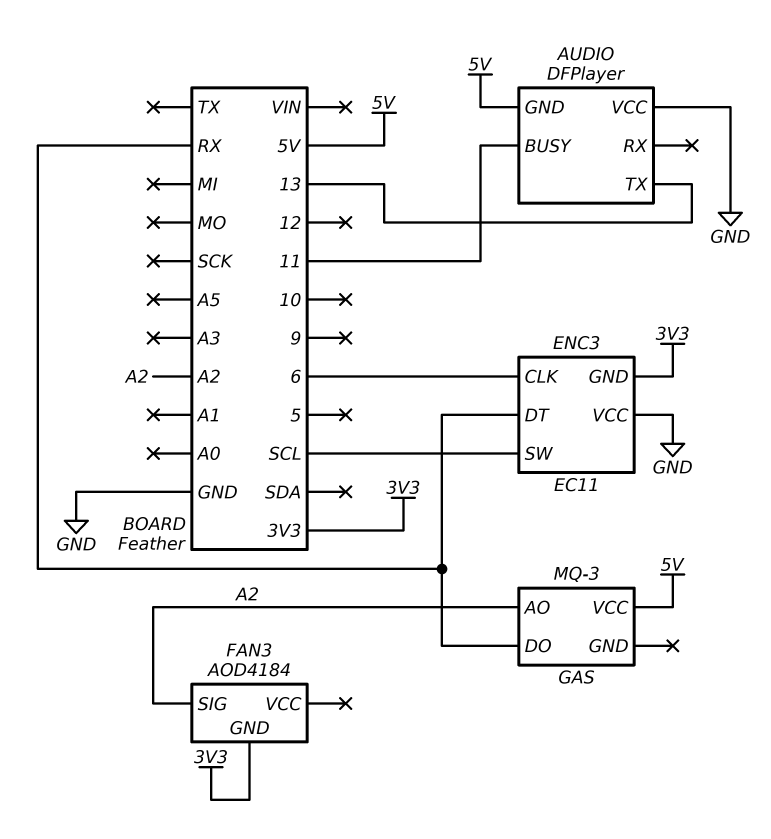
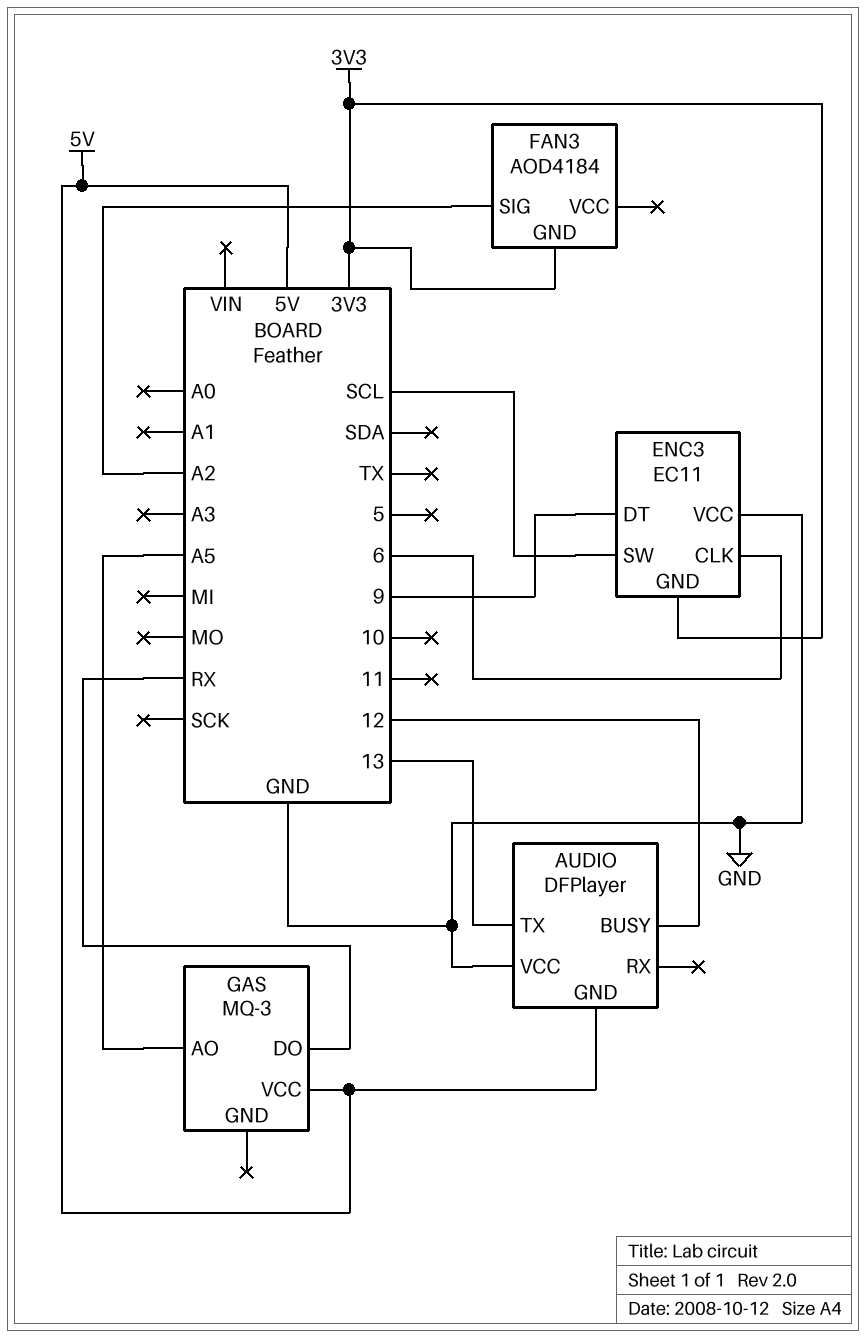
AUDIO pin BUSY: 11 -> 12
ENC3 pin DT: RX -> 9
GAS pin AO: A2 -> A5

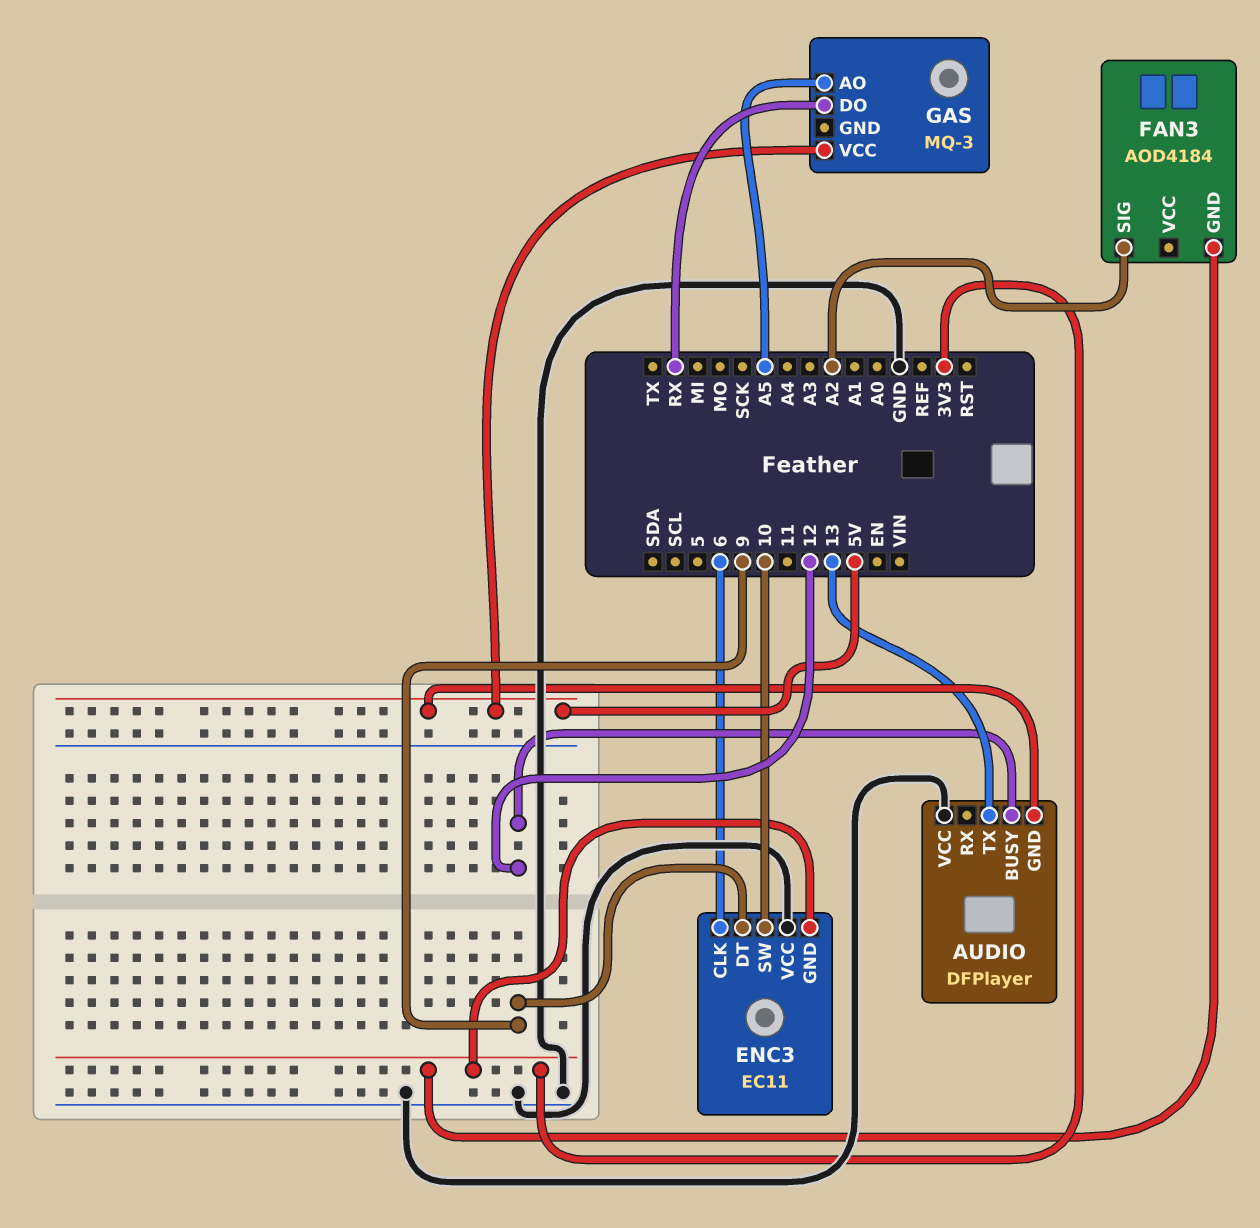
ENC3 pin SW: SCL -> 10

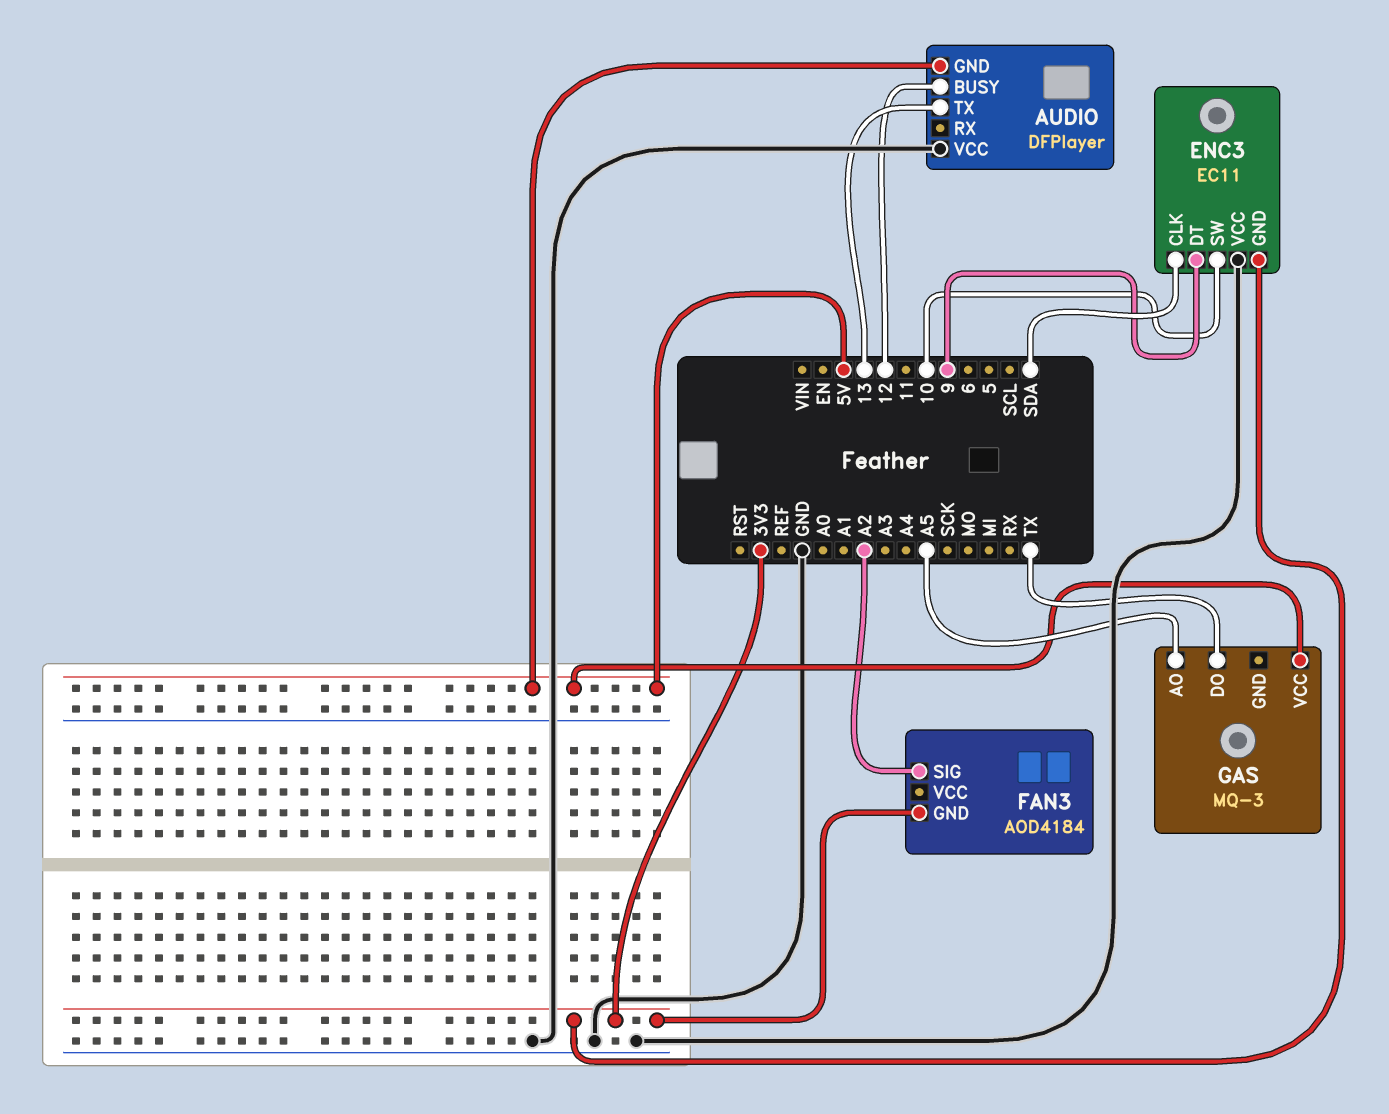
ENC3 pin CLK: 6 -> SDA
GAS pin DO: RX -> TX

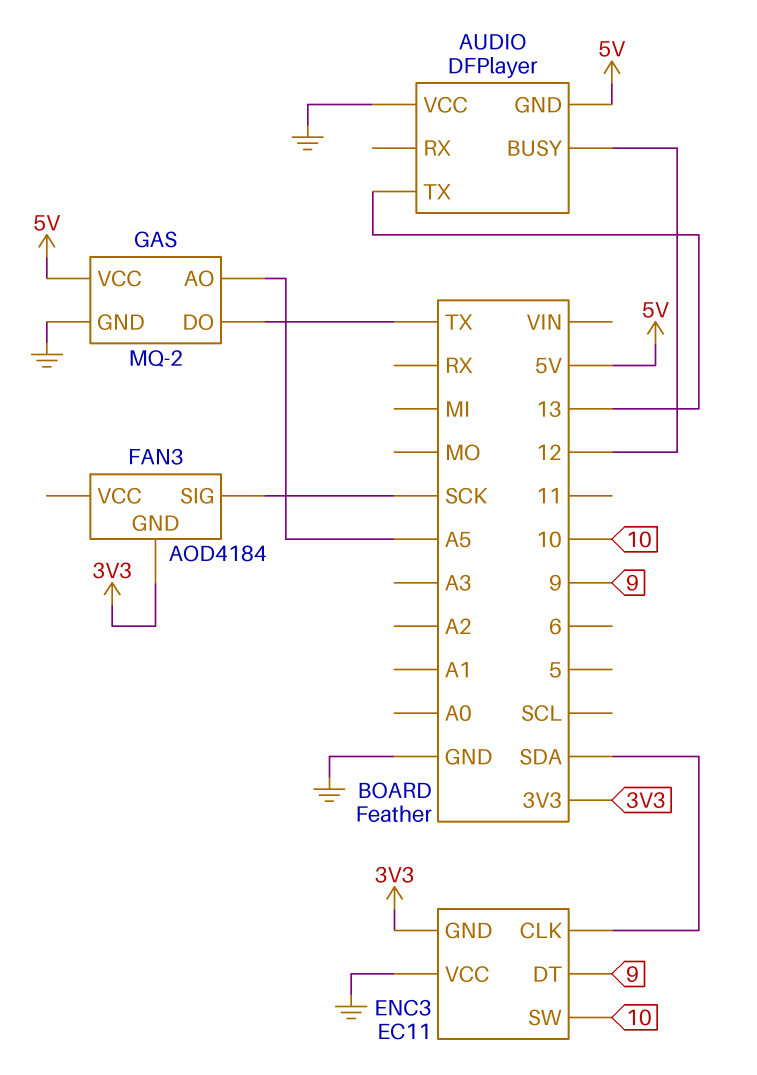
FAN3 pin SIG: A2 -> SCK
GAS: MQ-3 -> MQ-2
GAS pin GND: none -> GND

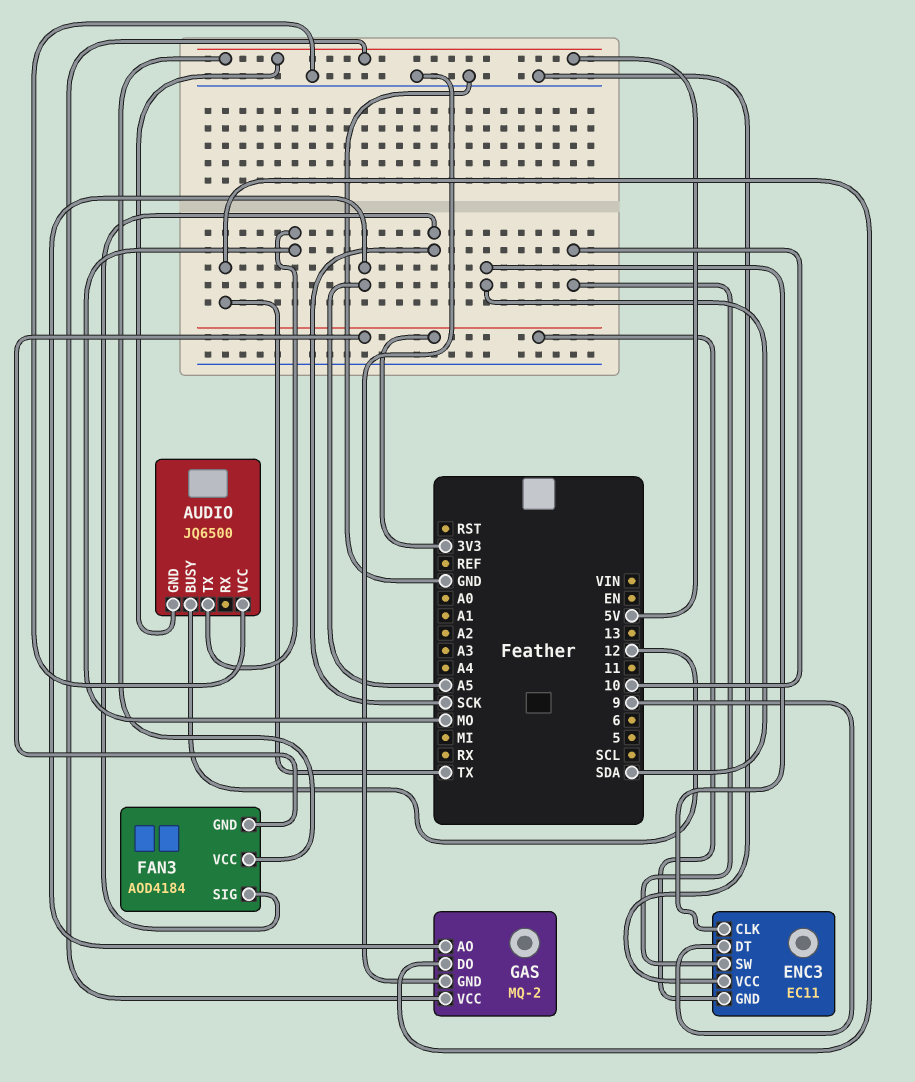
AUDIO: DFPlayer -> JQ6500
AUDIO pin TX: 13 -> MO
FAN3 pin VCC: none -> 5V

